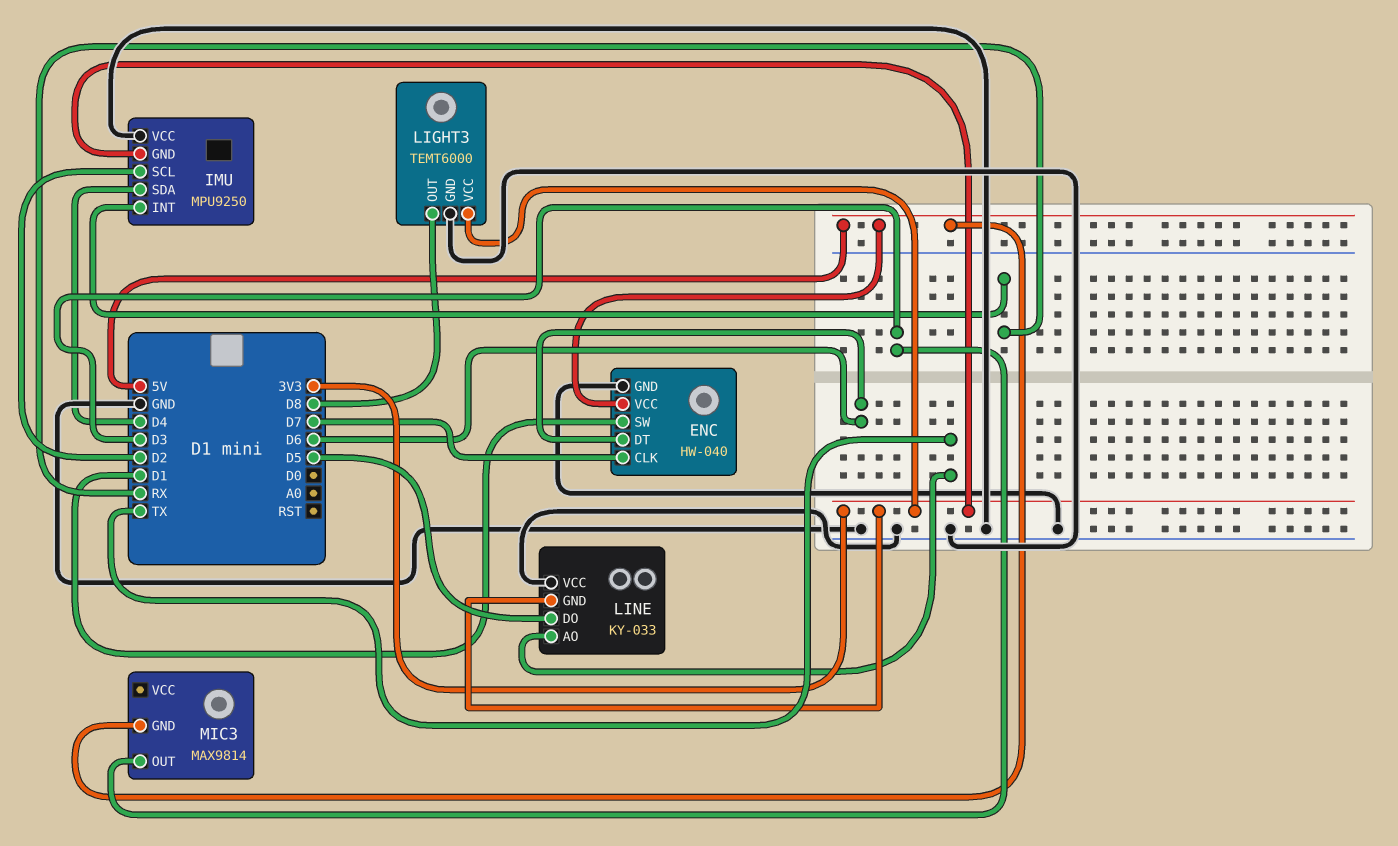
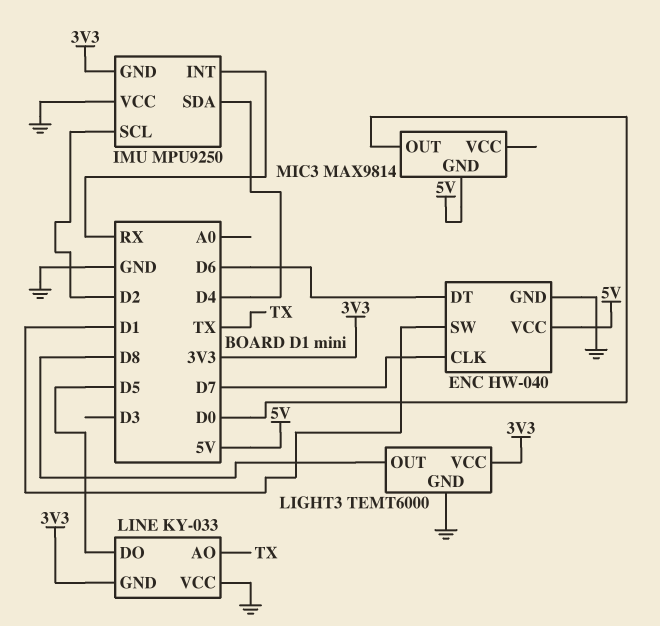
MIC3 pin OUT: D3 -> D0

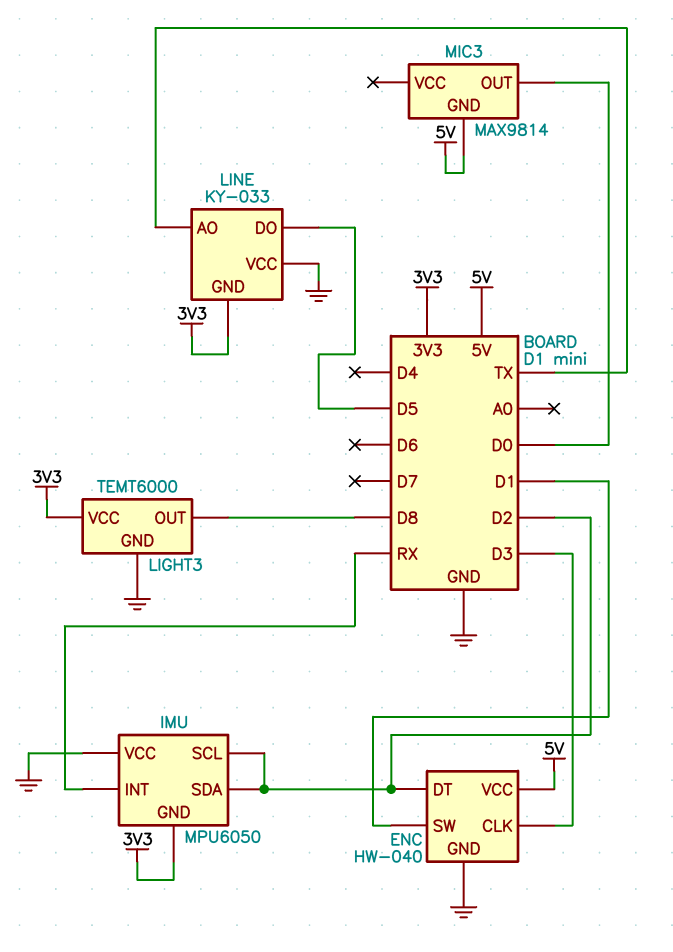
ENC pin CLK: D7 -> D3
ENC pin DT: D6 -> D2
IMU: MPU9250 -> MPU6050
IMU pin SDA: D4 -> D2

